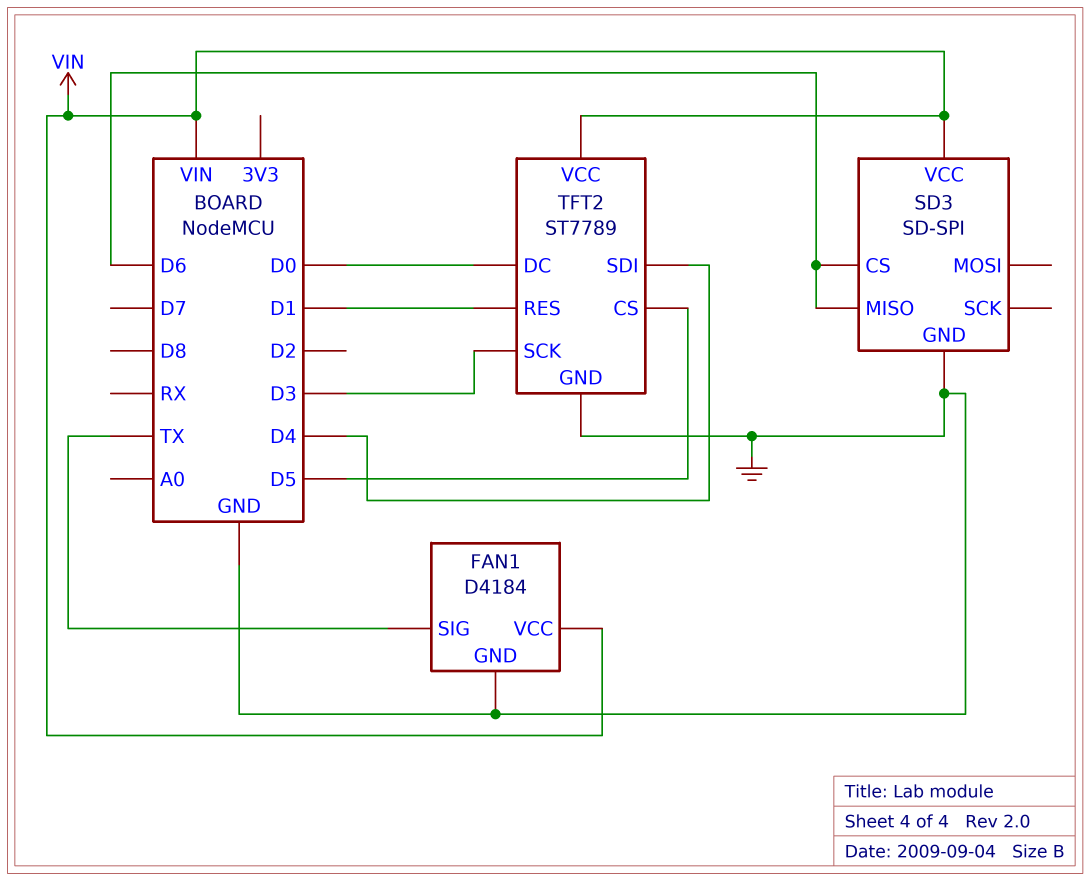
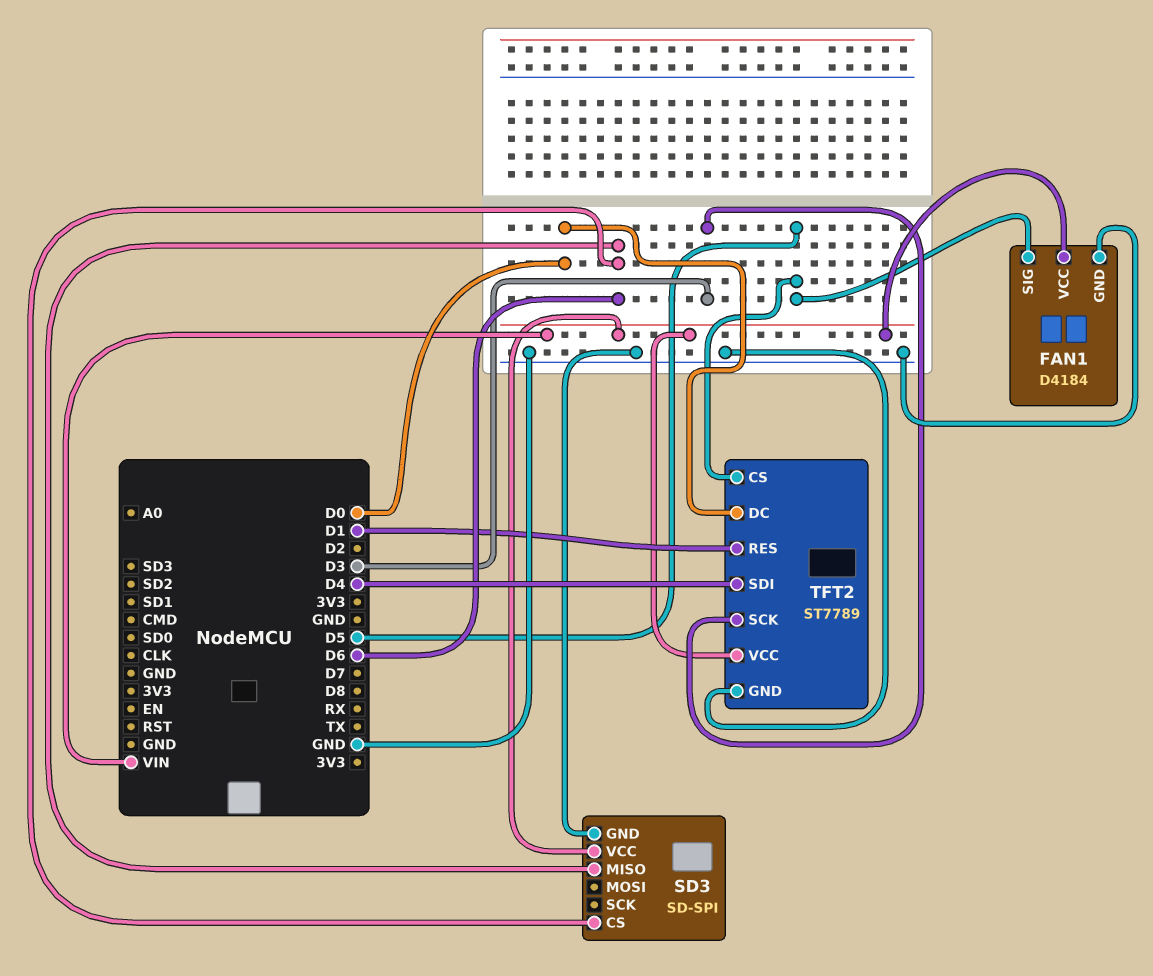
FAN1 pin SIG: TX -> D5

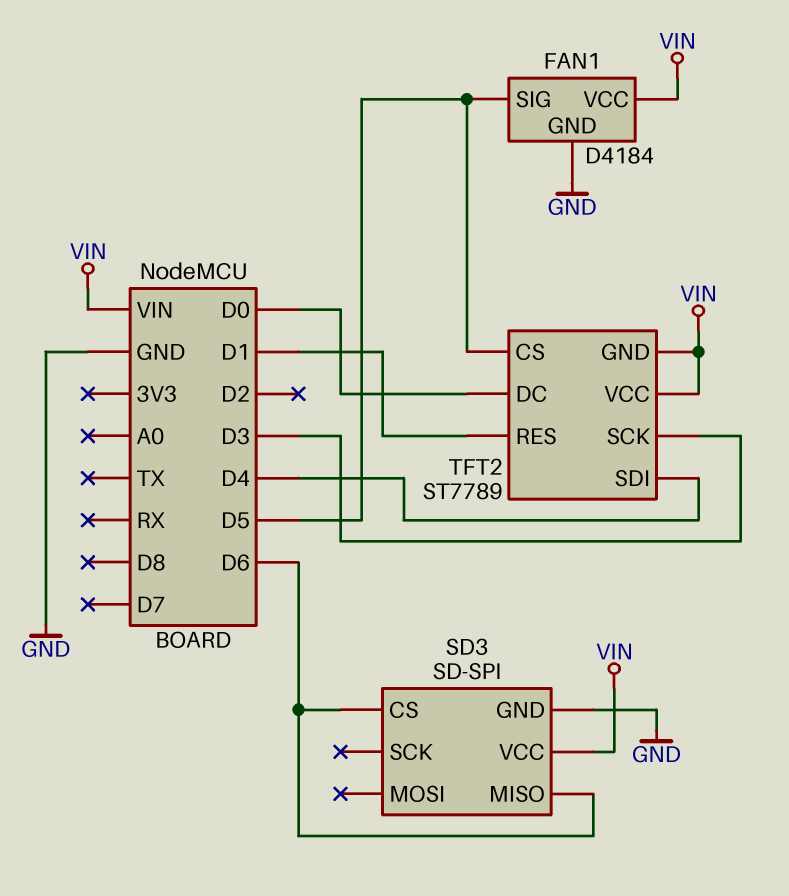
TFT2 pin GND: GND -> VIN

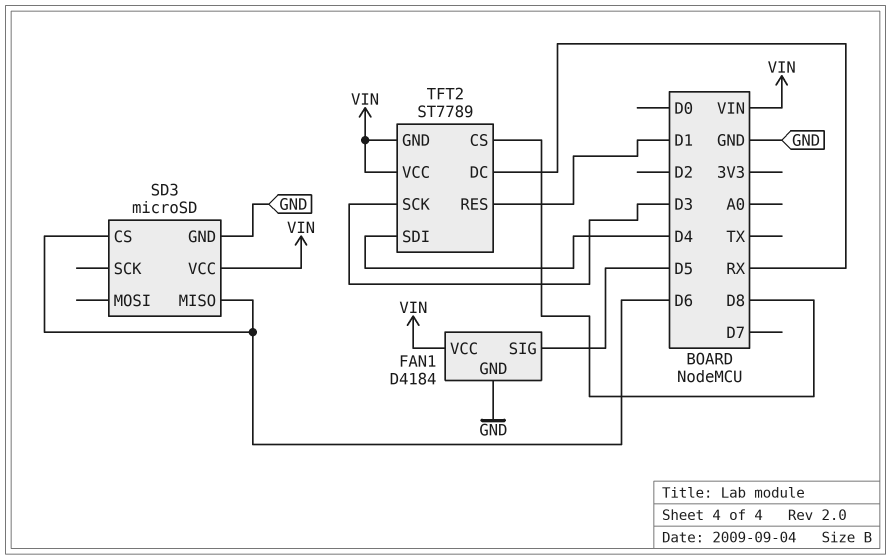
SD3: SD-SPI -> microSD
TFT2 pin CS: D5 -> D8
TFT2 pin DC: D0 -> RX

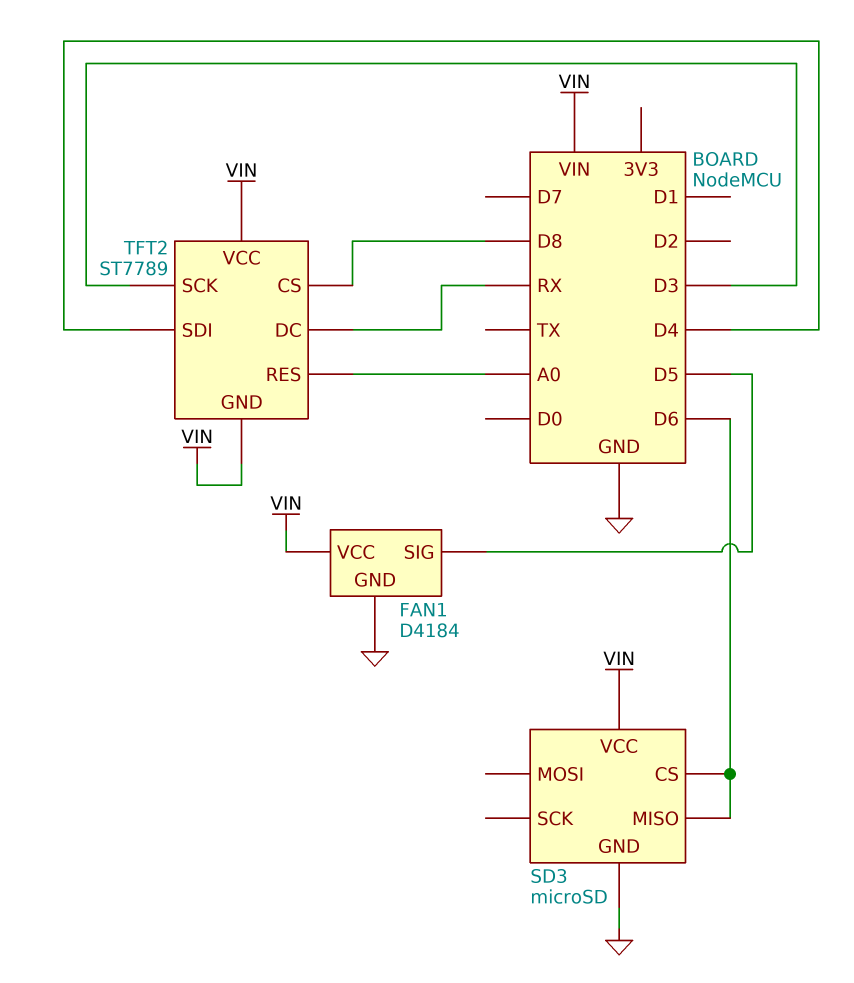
TFT2 pin RES: D1 -> A0

